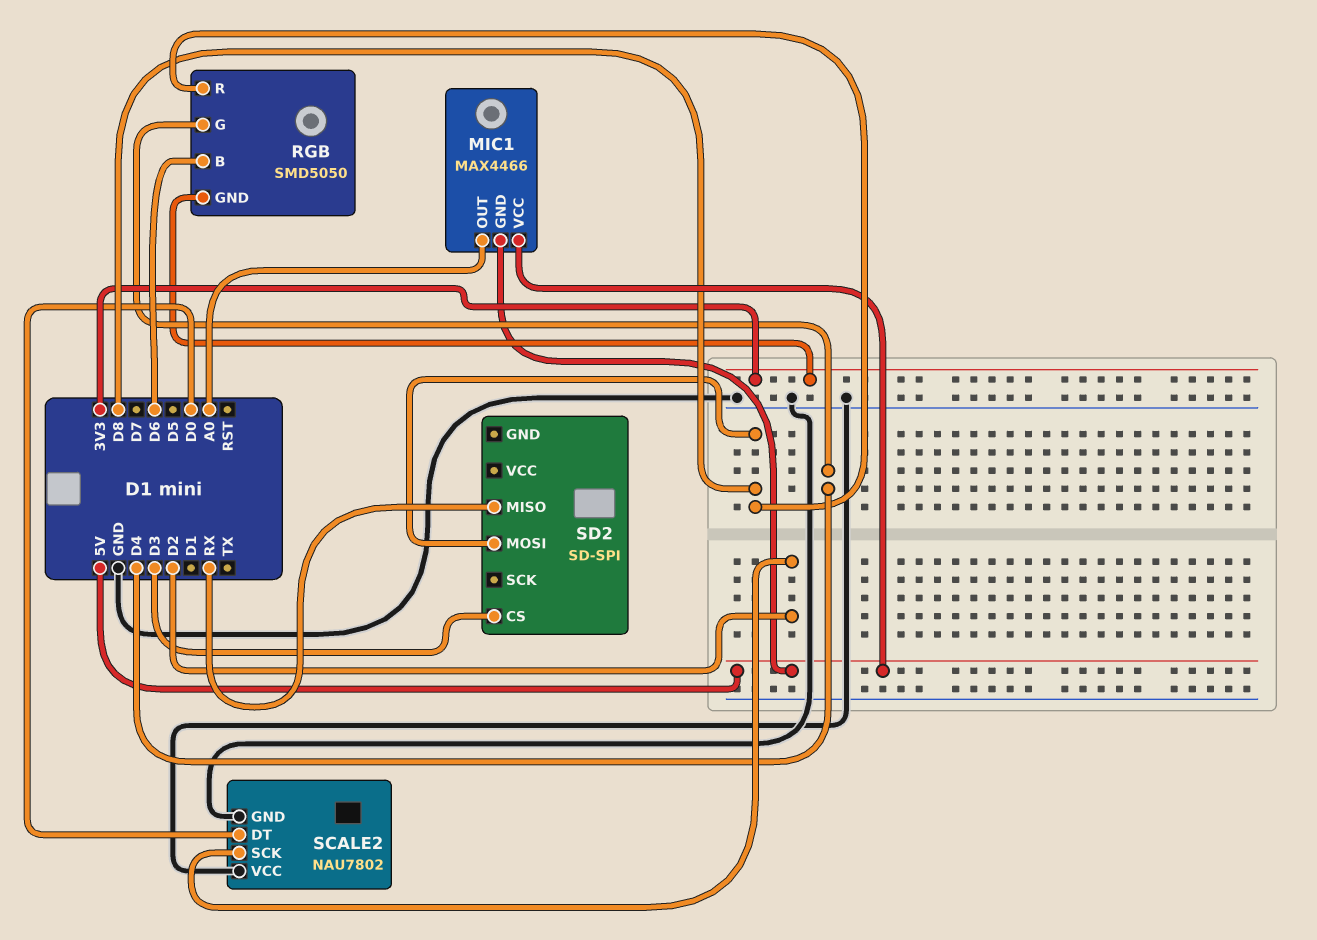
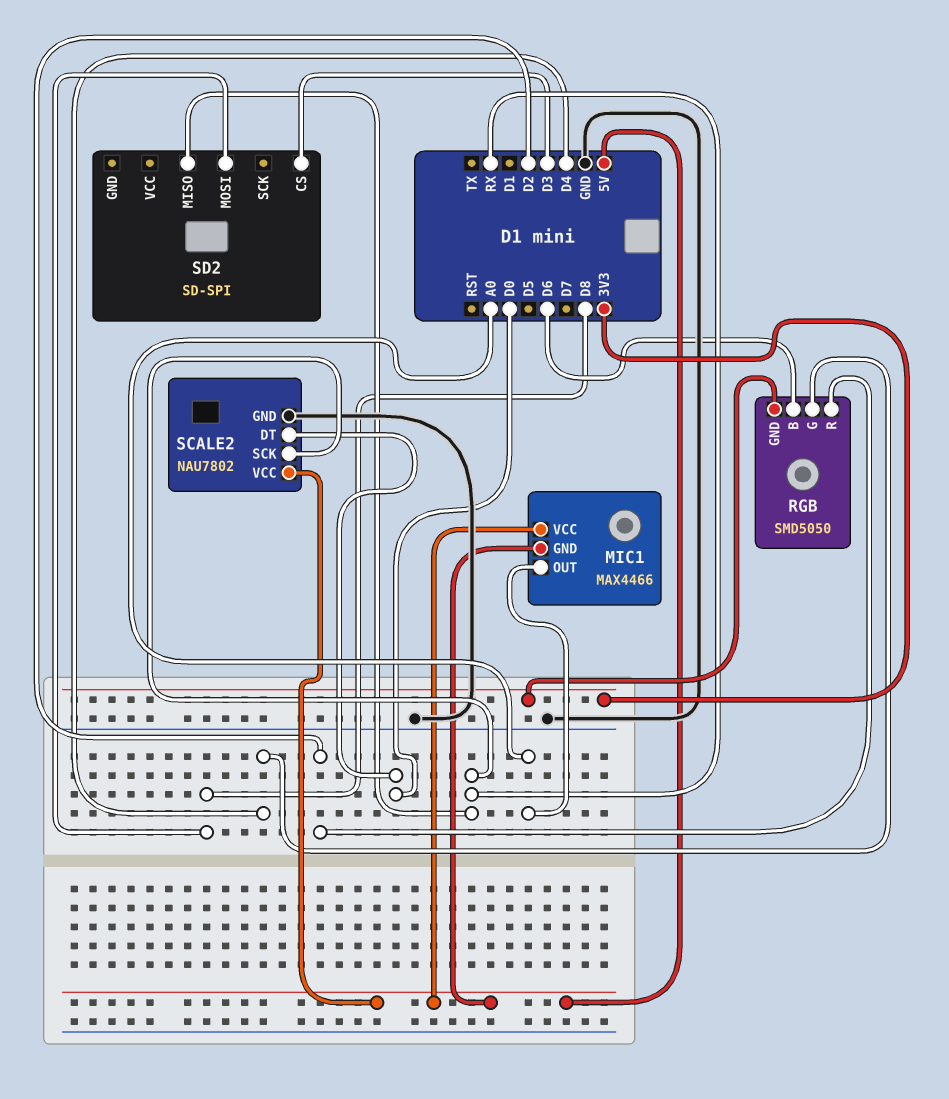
RGB pin R: D8 -> D2
SCALE2 pin SCK: D2 -> RX
SCALE2 pin VCC: GND -> 5V

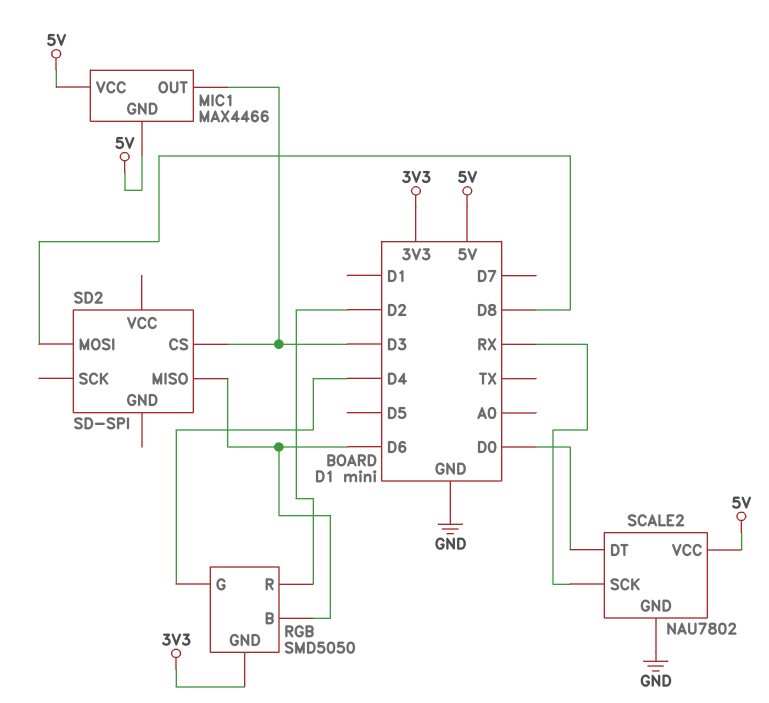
MIC1 pin OUT: A0 -> D3
SD2 pin MISO: RX -> D6

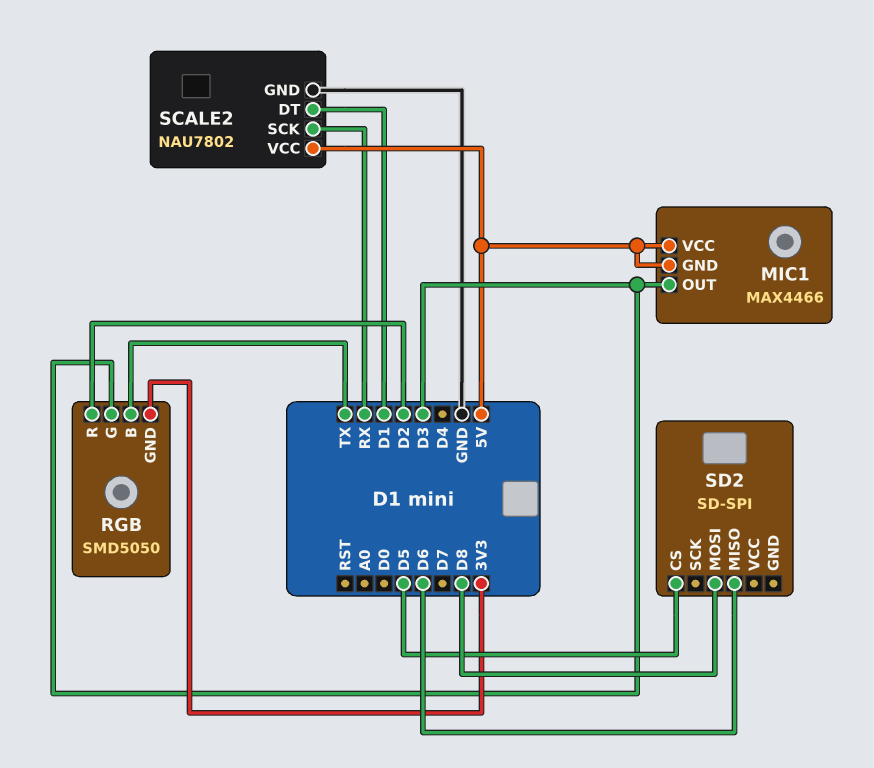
RGB pin B: D6 -> TX
RGB pin G: D4 -> D3
SCALE2 pin DT: D0 -> D1
SD2 pin CS: D3 -> D5

